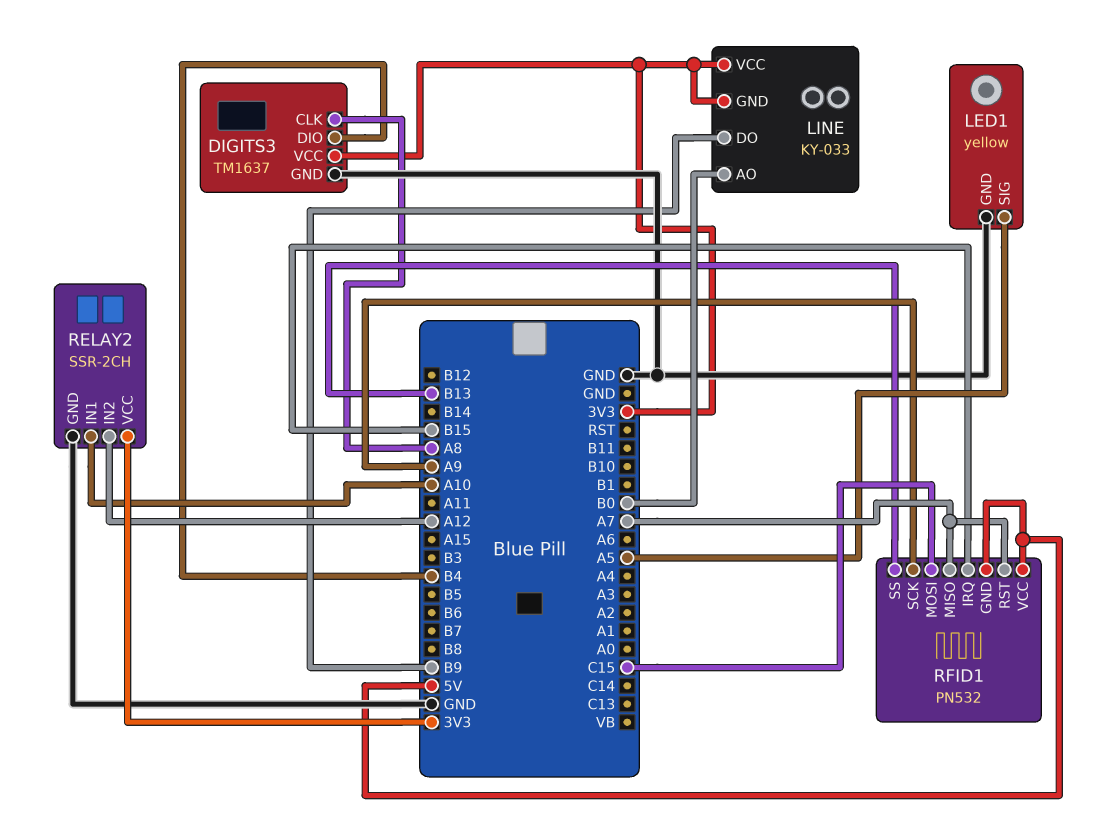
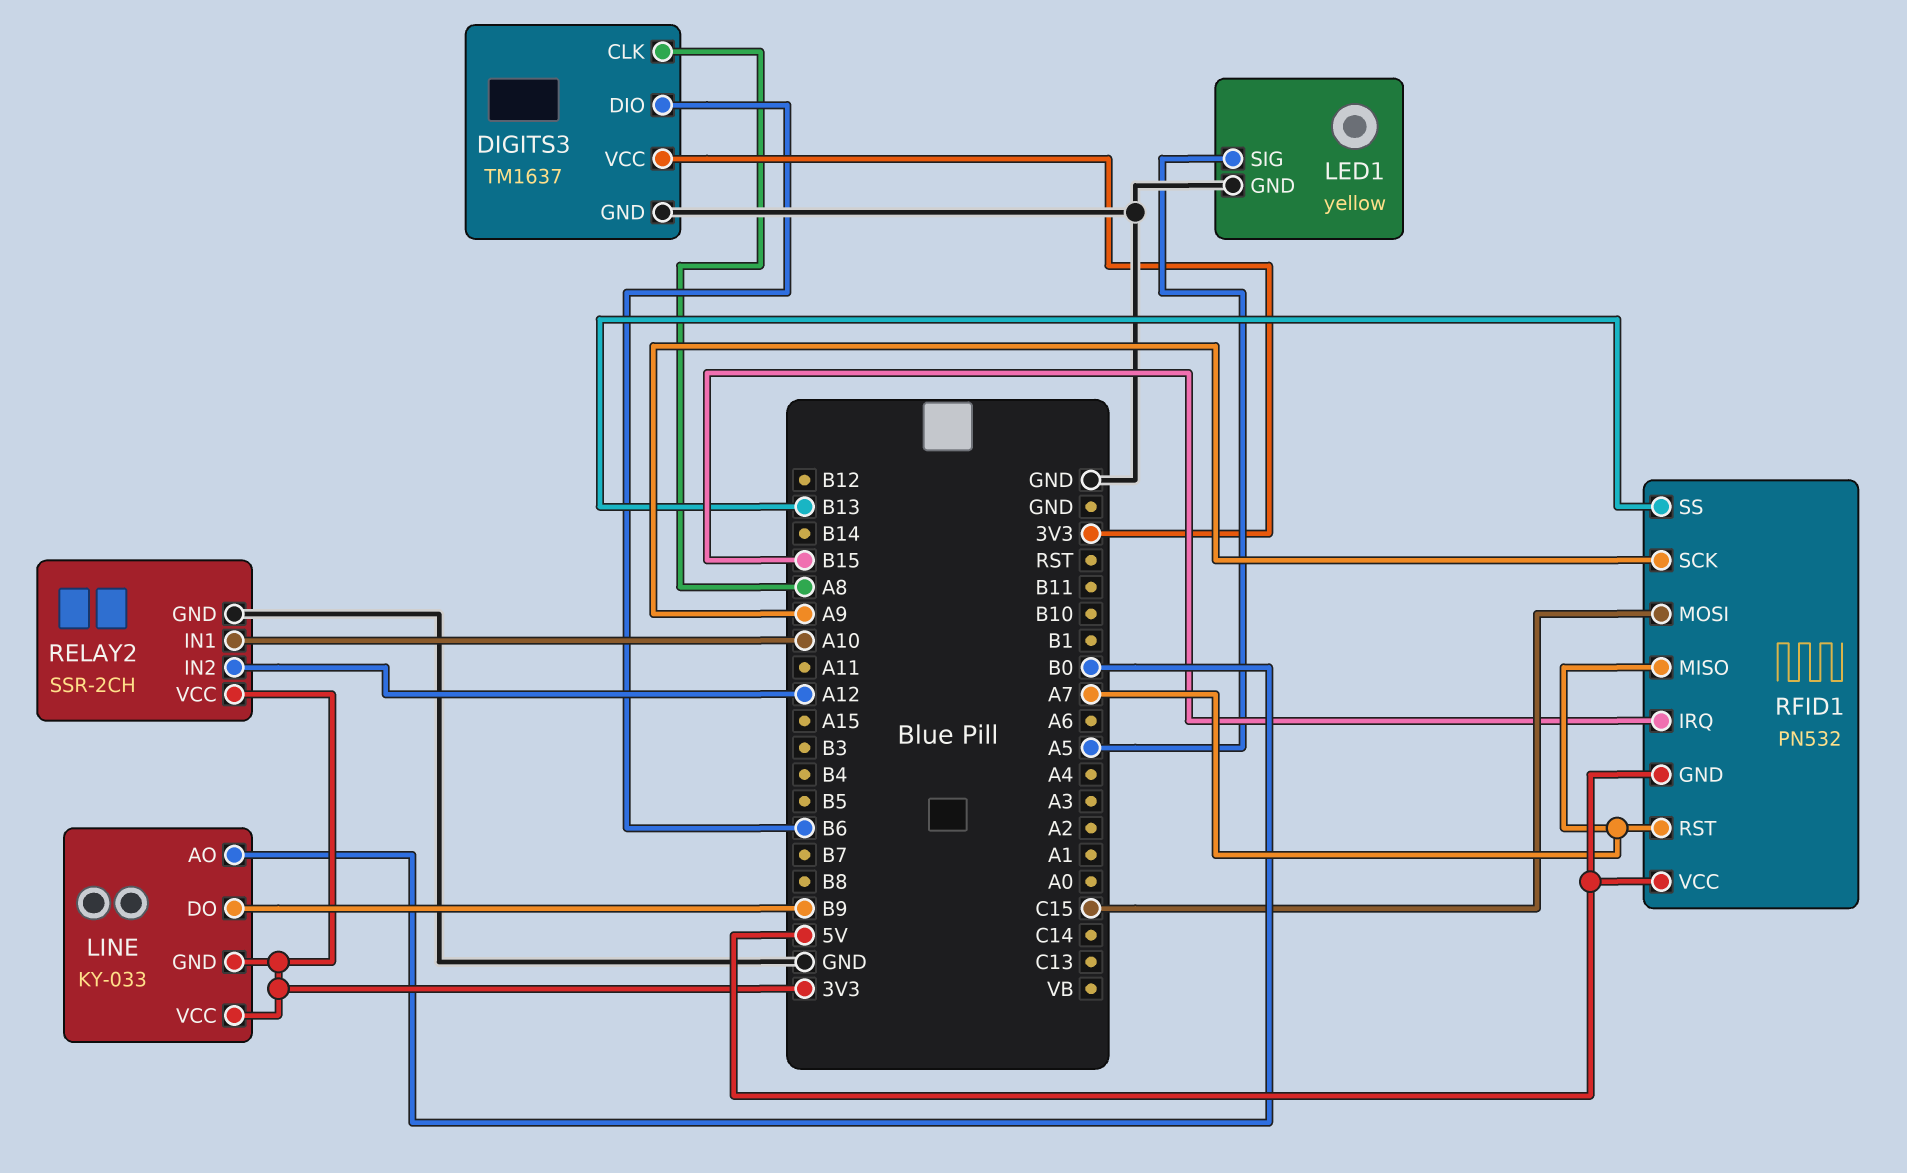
DIGITS3 pin DIO: B4 -> B6

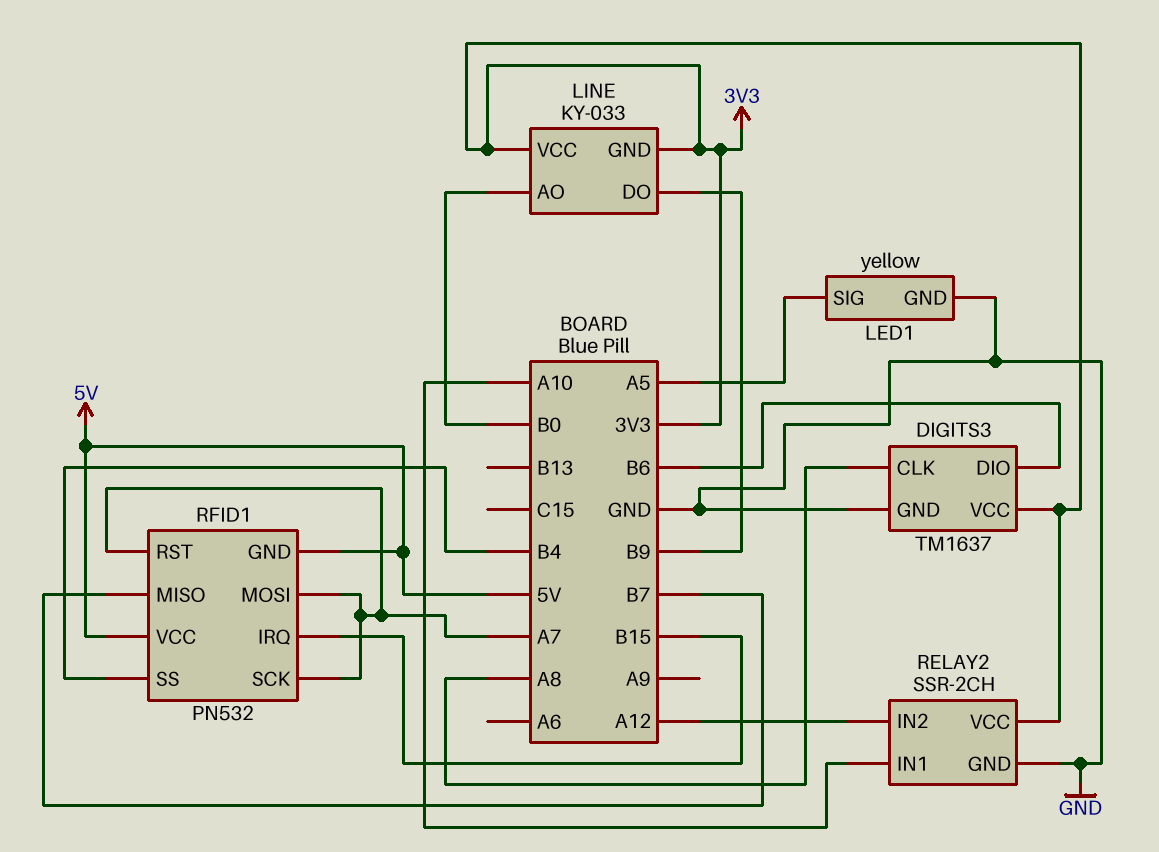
RFID1 pin MISO: A7 -> B7
RFID1 pin MOSI: C15 -> A7
RFID1 pin SCK: A9 -> A7
RFID1 pin SS: B13 -> B4

